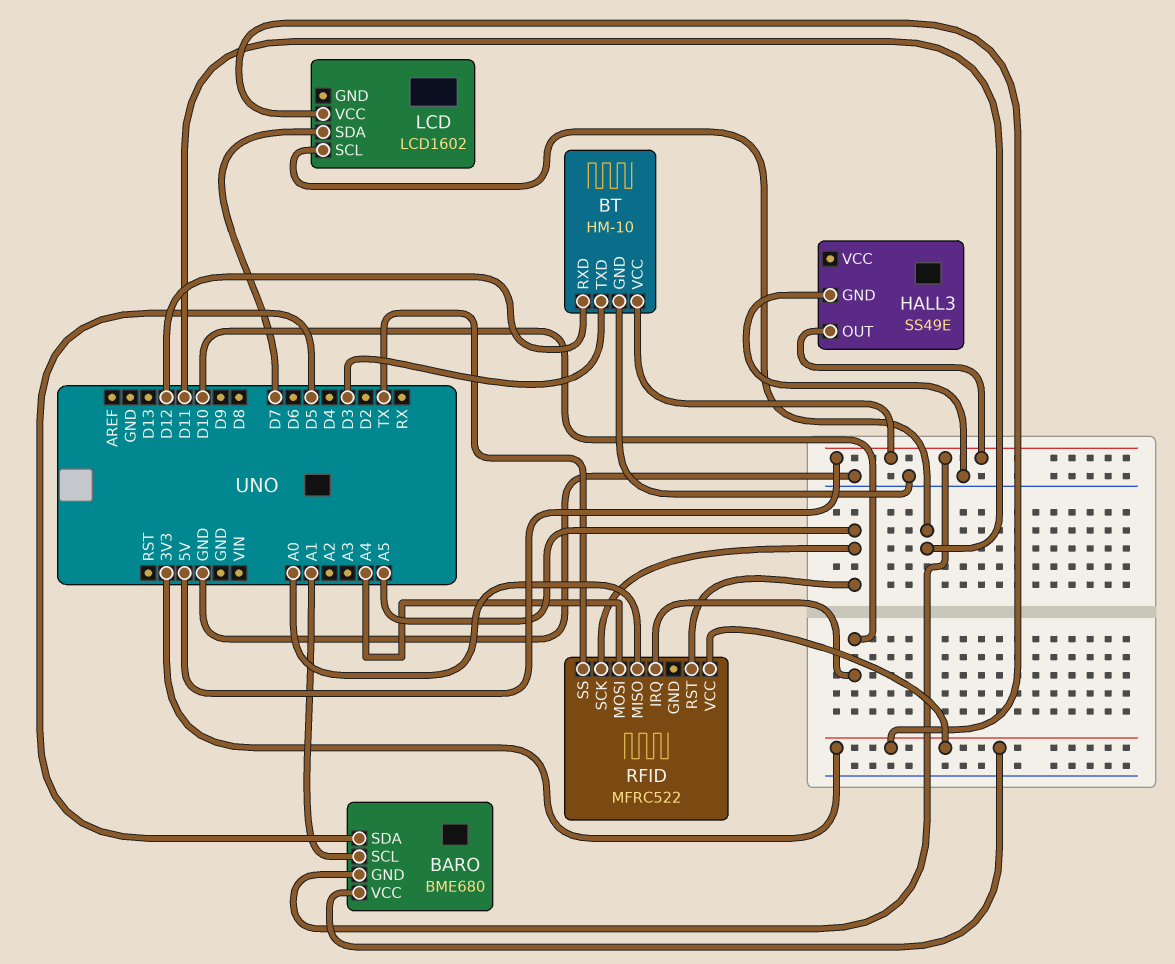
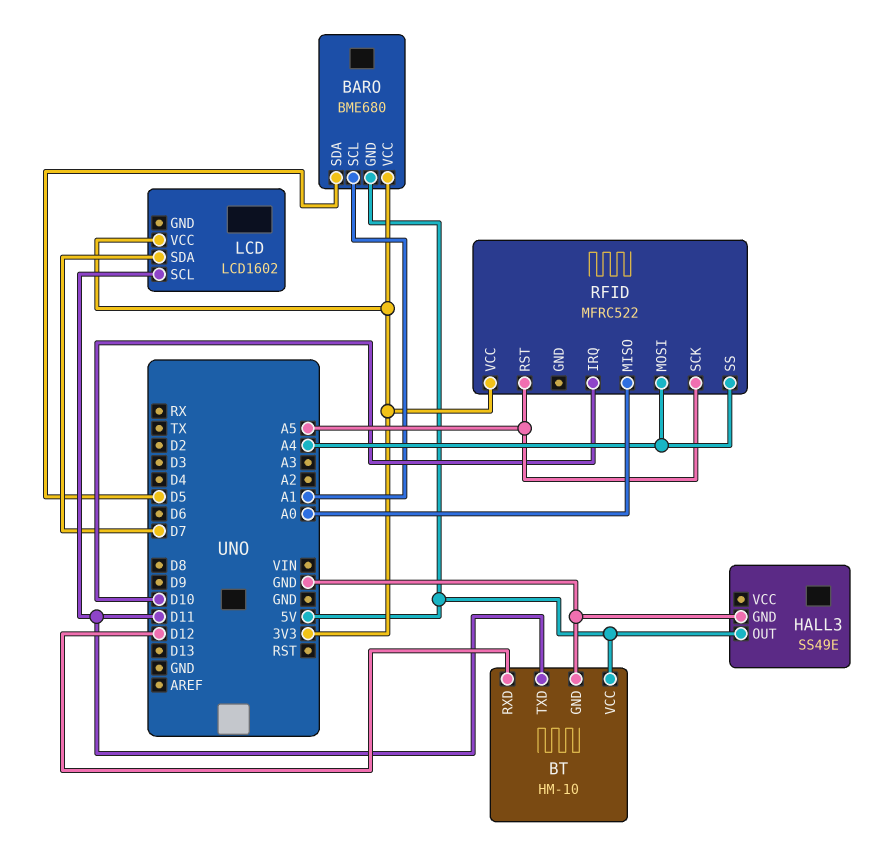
BT pin TXD: D3 -> D11
RFID pin SS: TX -> A4

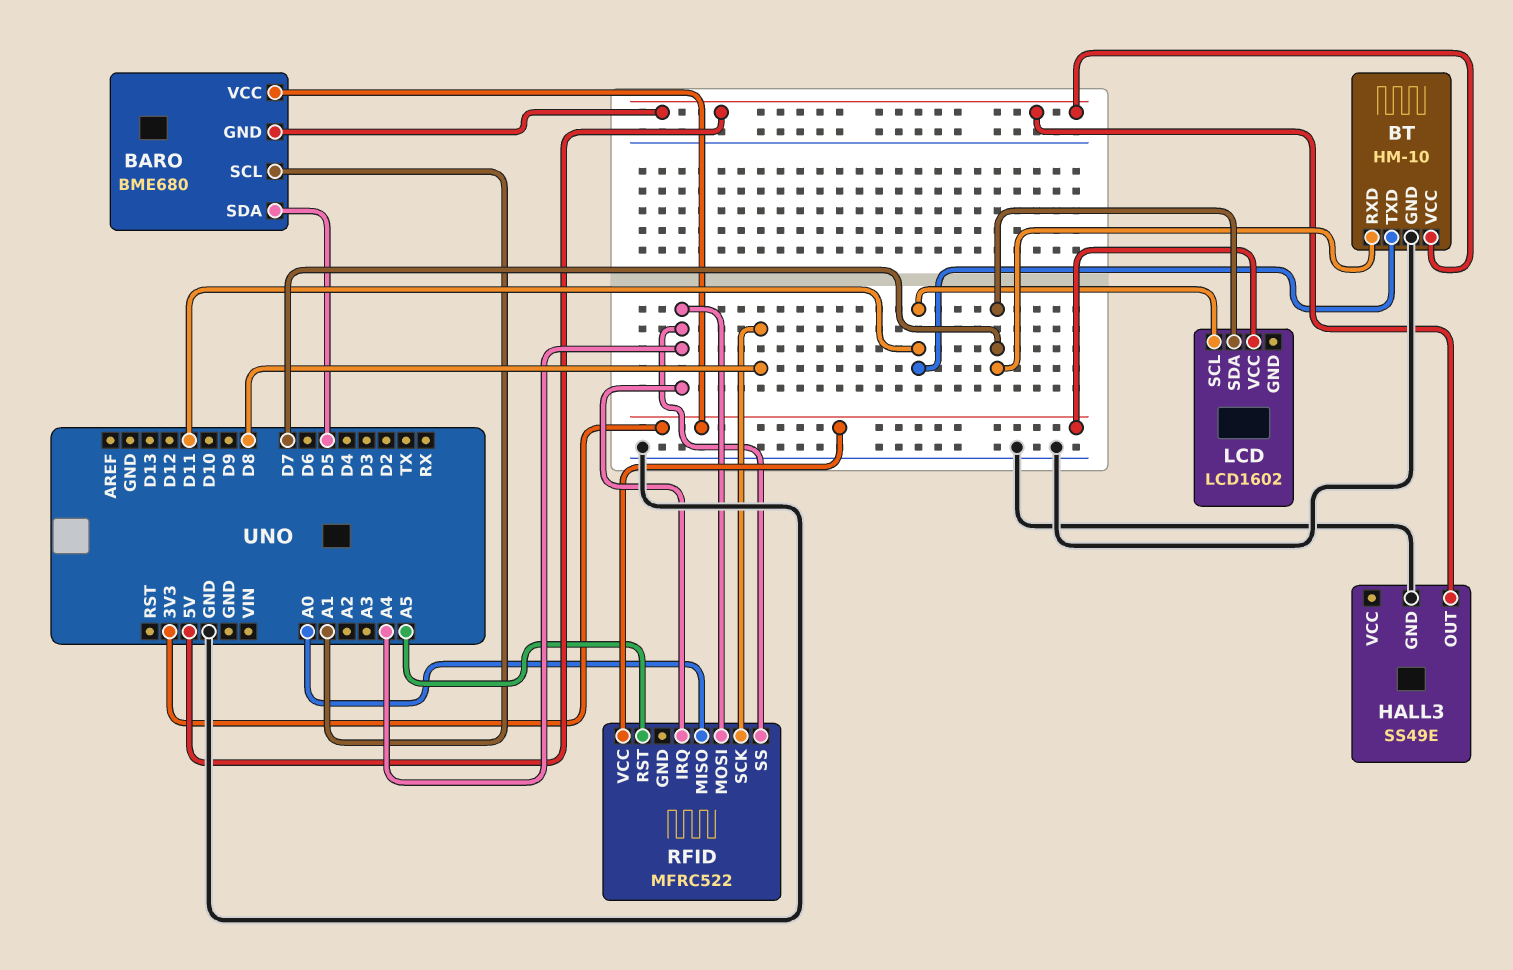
BT pin RXD: D12 -> D7
RFID pin IRQ: D10 -> A4
RFID pin SCK: A5 -> D8

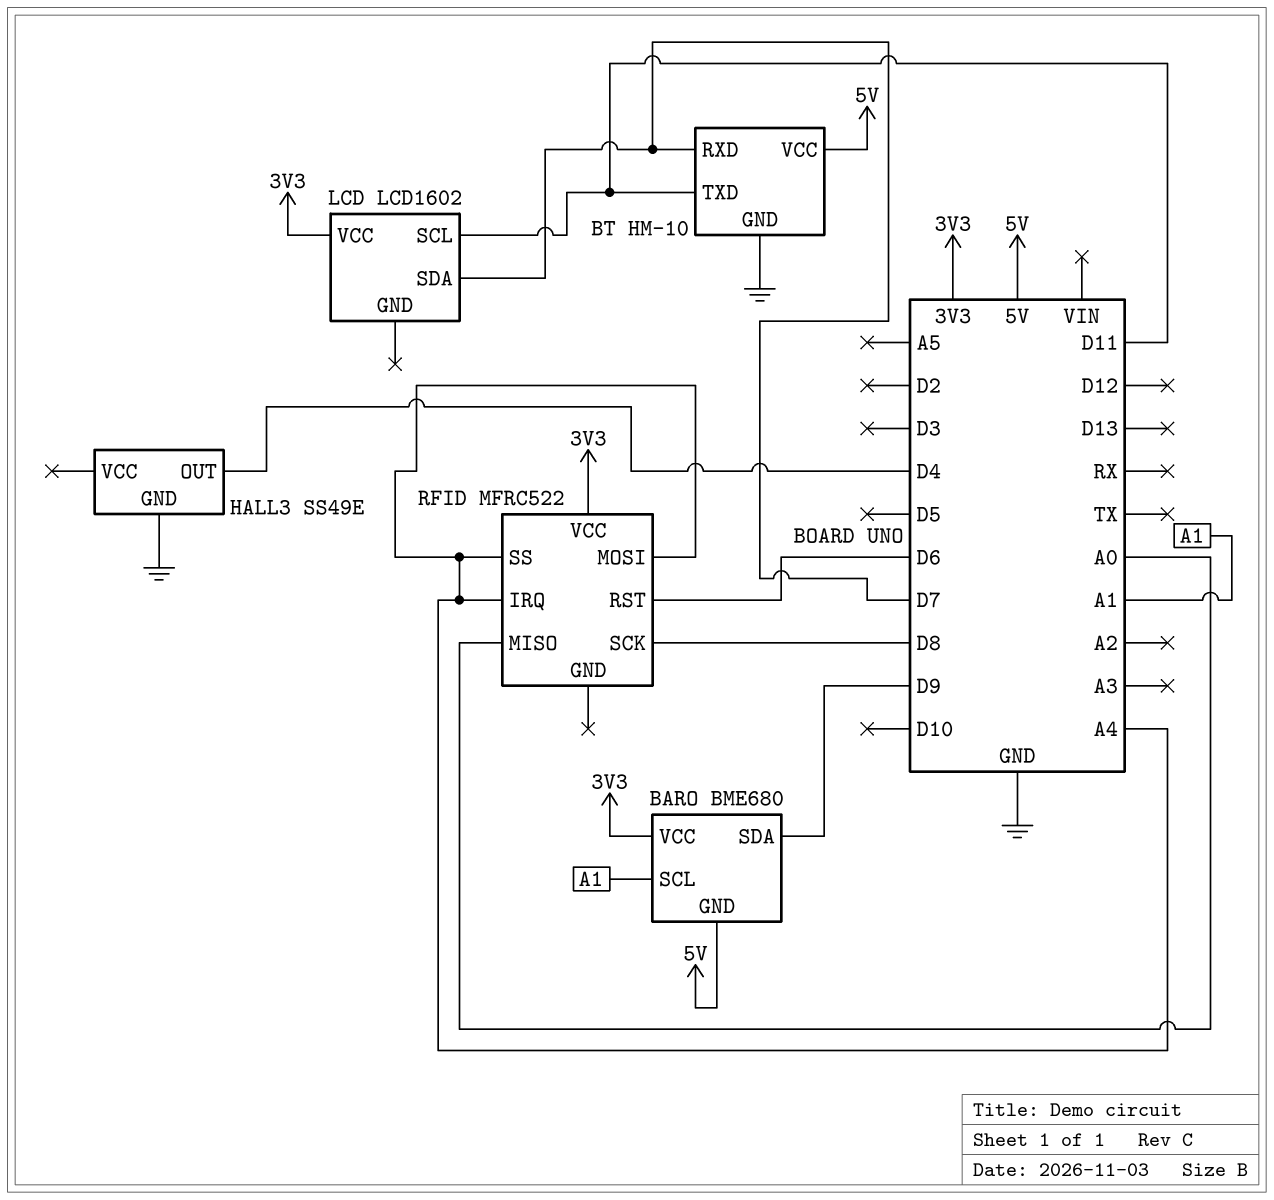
BARO pin SDA: D5 -> D9
HALL3 pin OUT: 5V -> D4
RFID pin RST: A5 -> D6

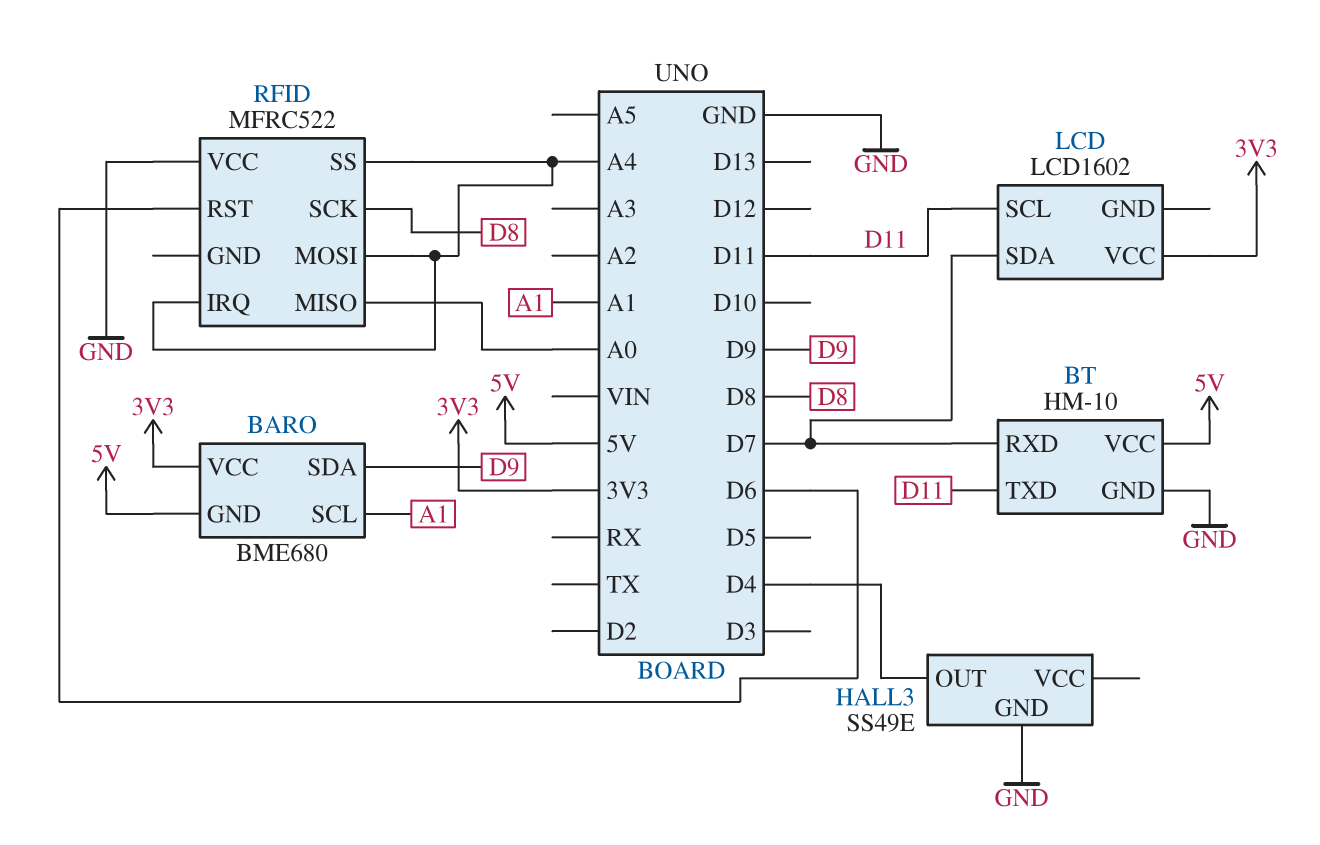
RFID pin VCC: 3V3 -> GND

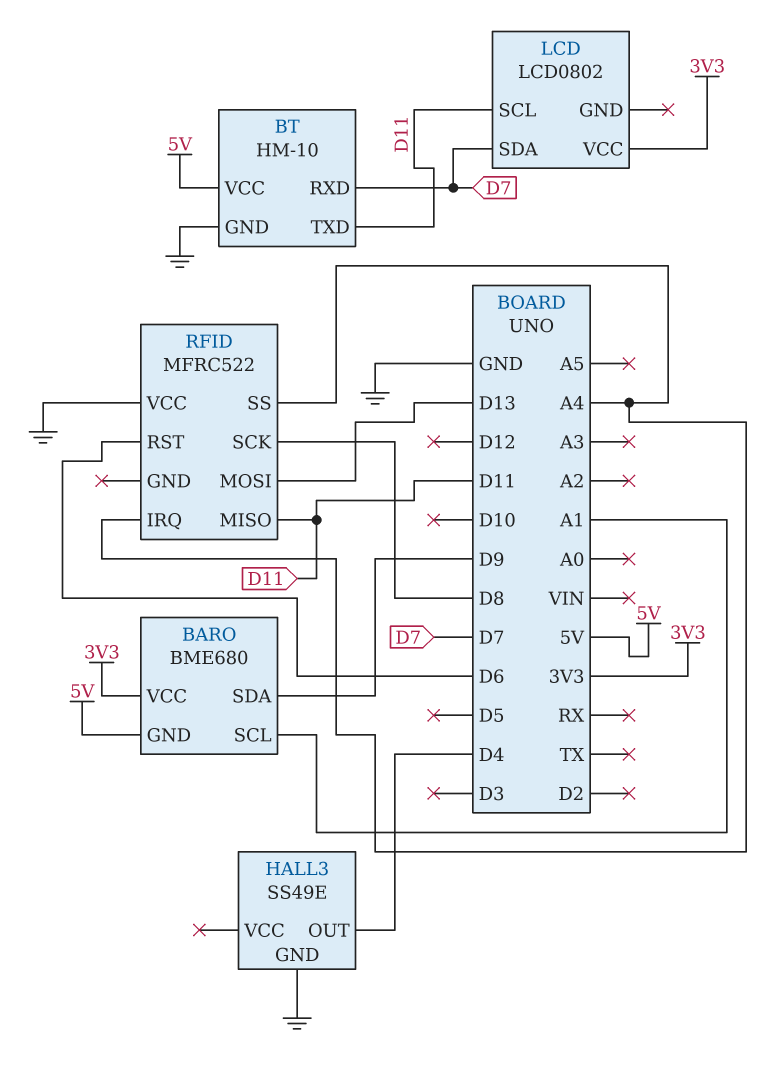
LCD: LCD1602 -> LCD0802
RFID pin MISO: A0 -> D11
RFID pin MOSI: A4 -> D13

